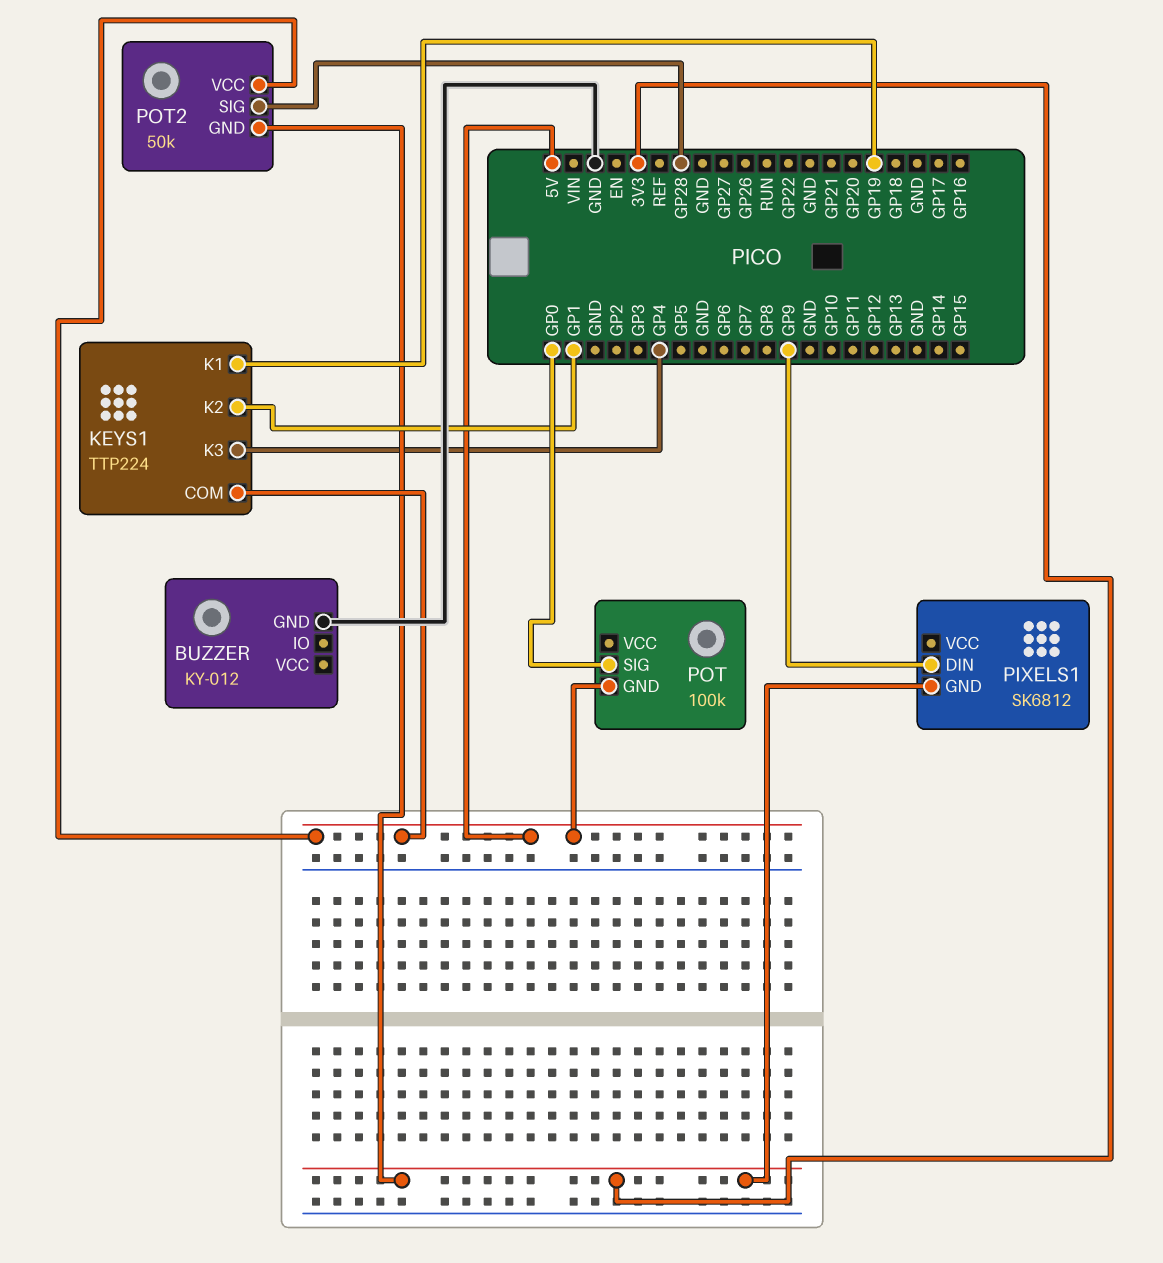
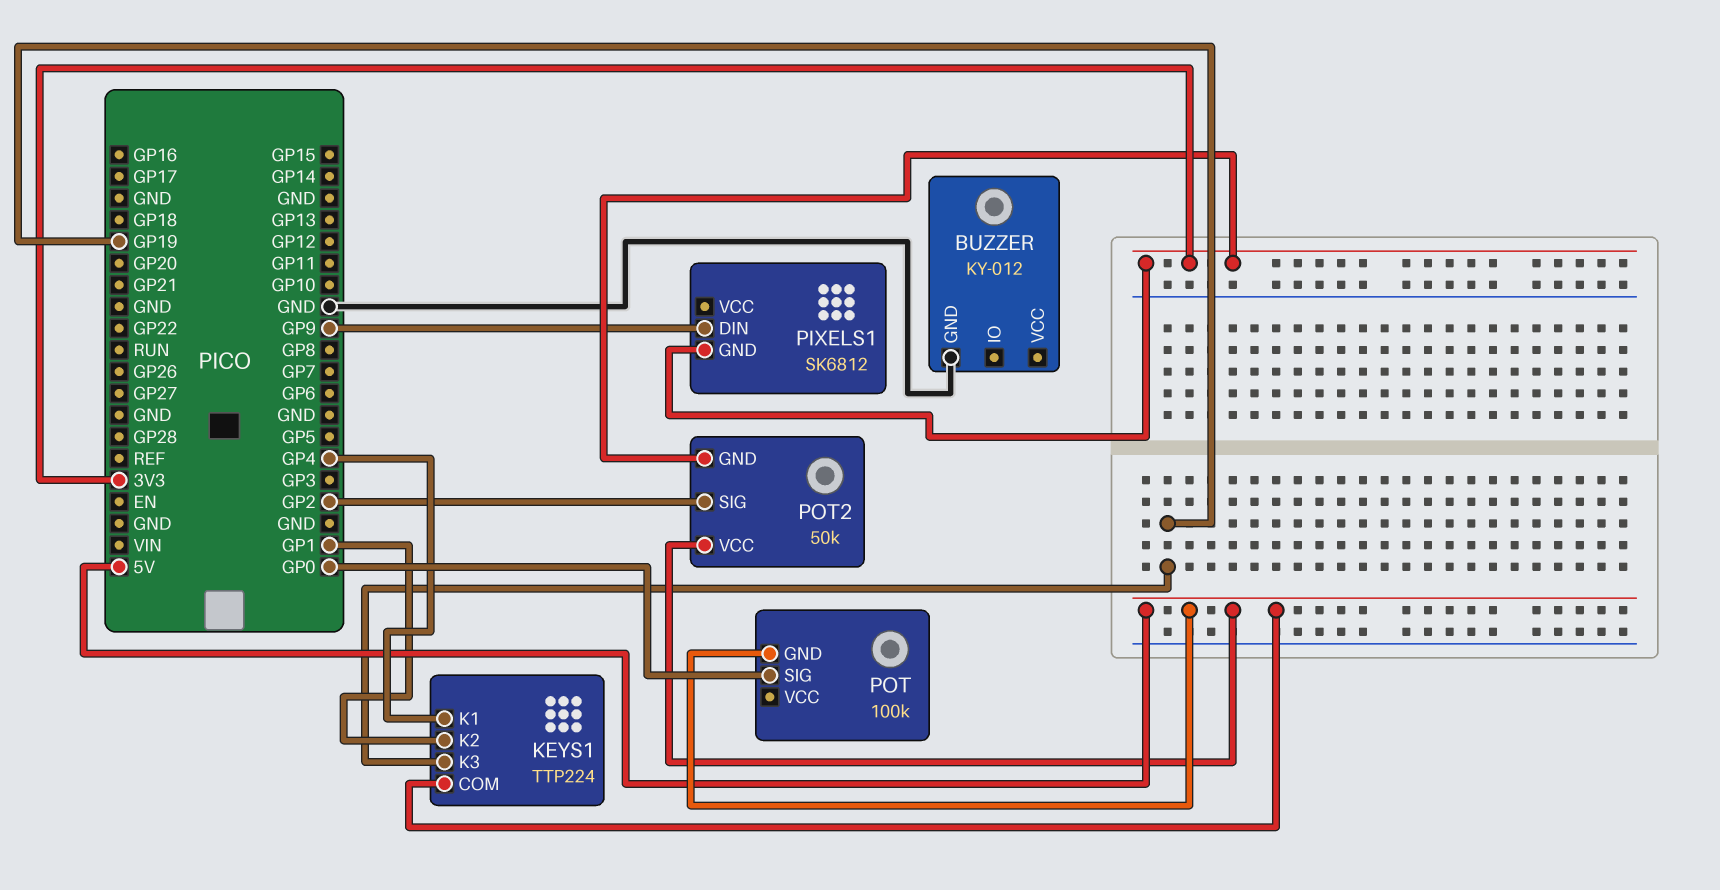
KEYS1 pin K1: GP19 -> GP4
KEYS1 pin K3: GP4 -> GP19
POT2 pin SIG: GP28 -> GP2

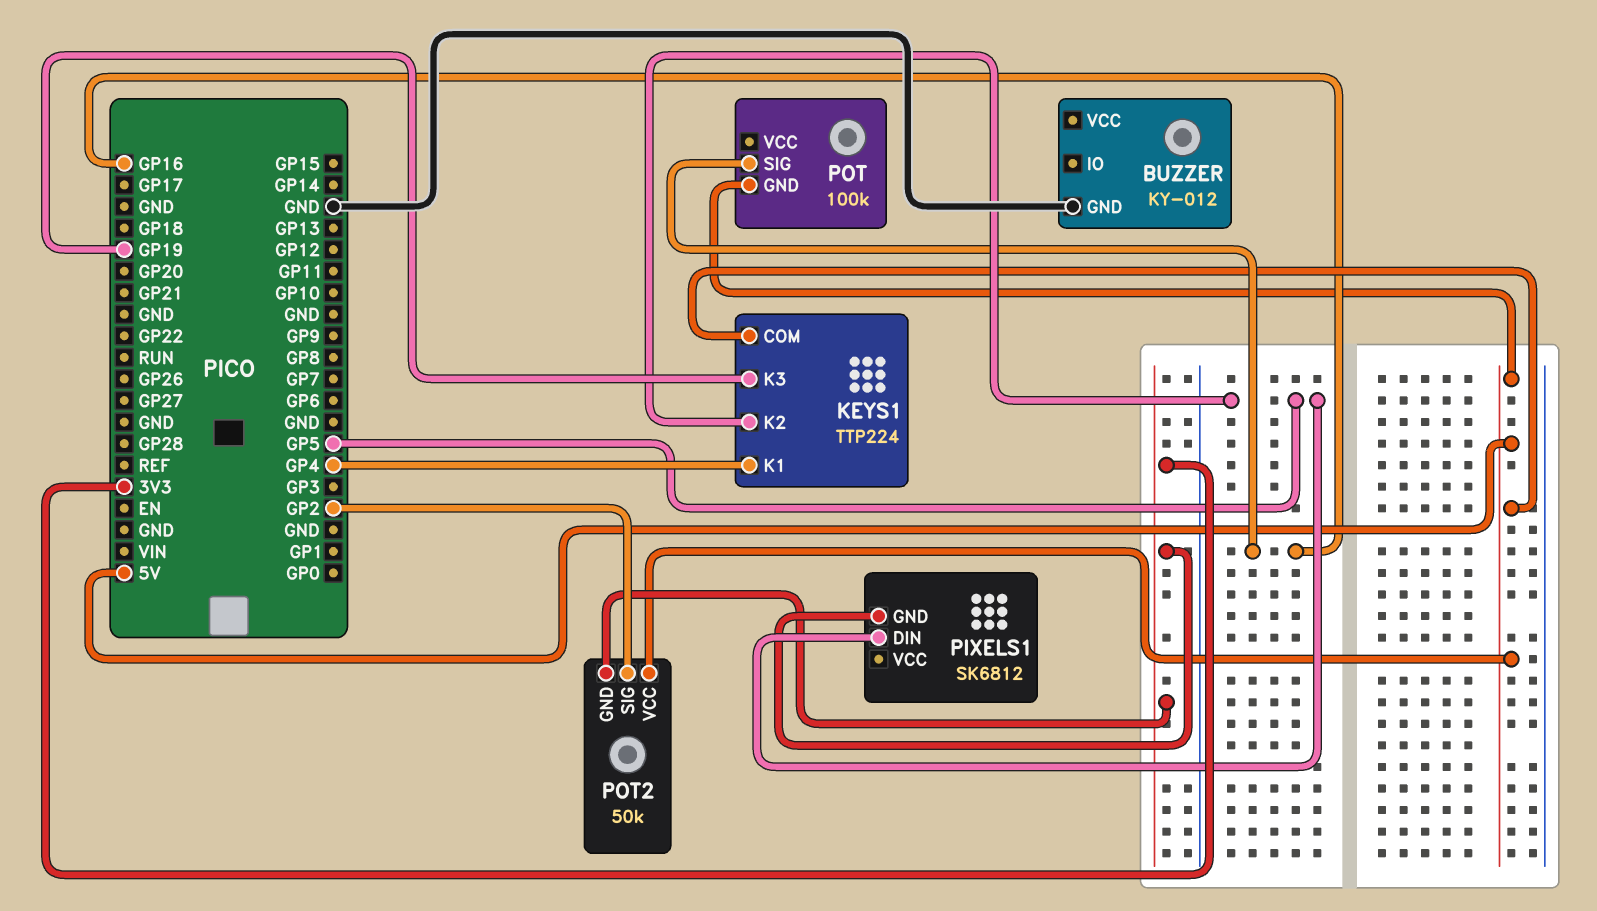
KEYS1 pin K2: GP1 -> GP5
PIXELS1 pin DIN: GP9 -> GP5
POT pin SIG: GP0 -> GP16

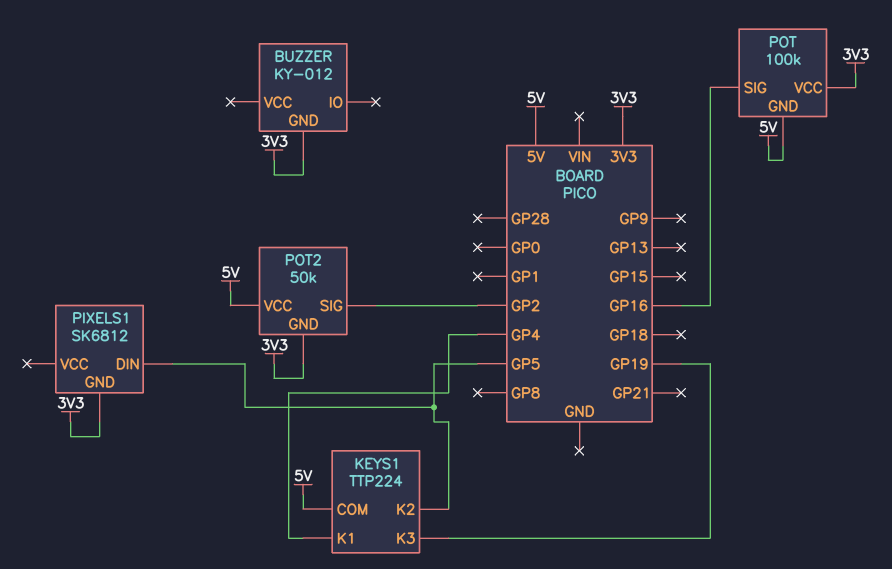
BUZZER pin GND: GND -> 3V3
POT pin VCC: none -> 3V3

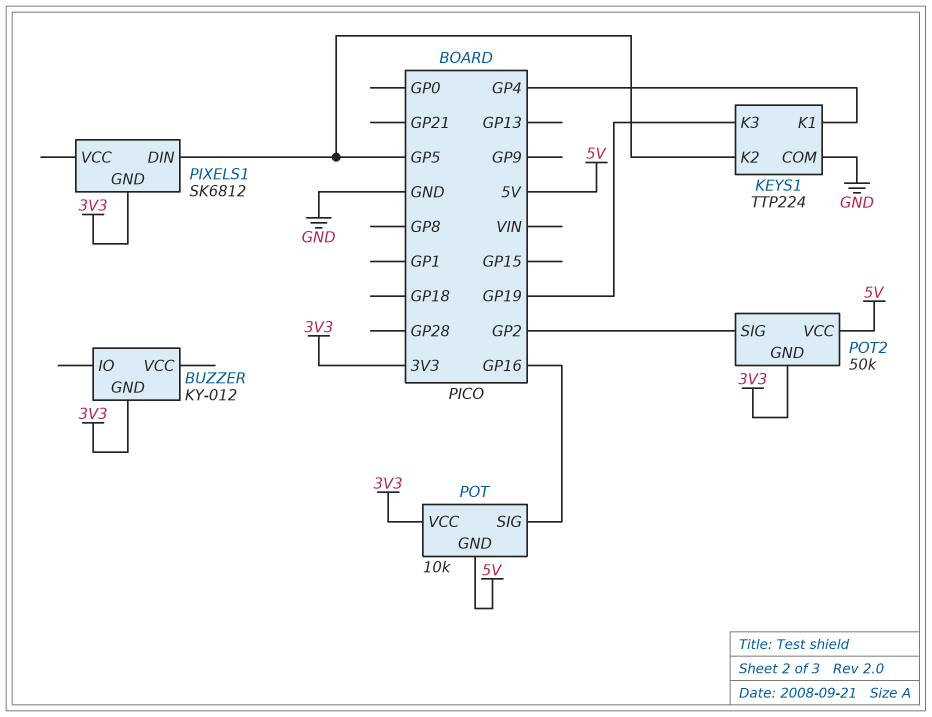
KEYS1 pin COM: 5V -> GND
POT: 100k -> 10k

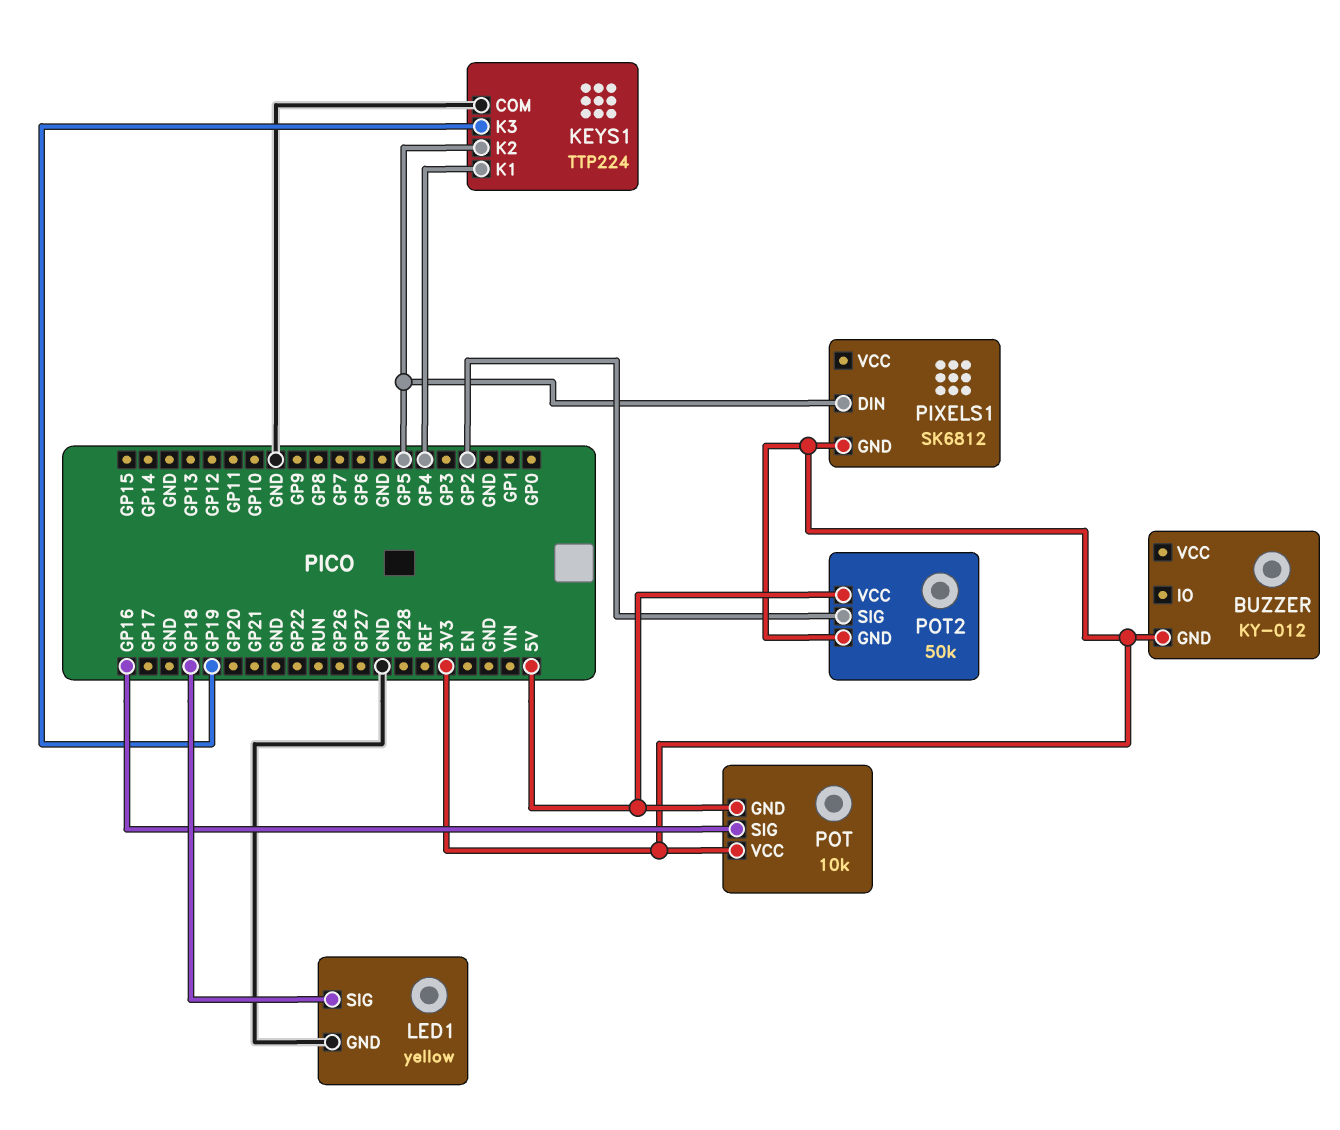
LED1: none -> yellow
LED1 pin GND: none -> GND
LED1 pin SIG: none -> GP18

